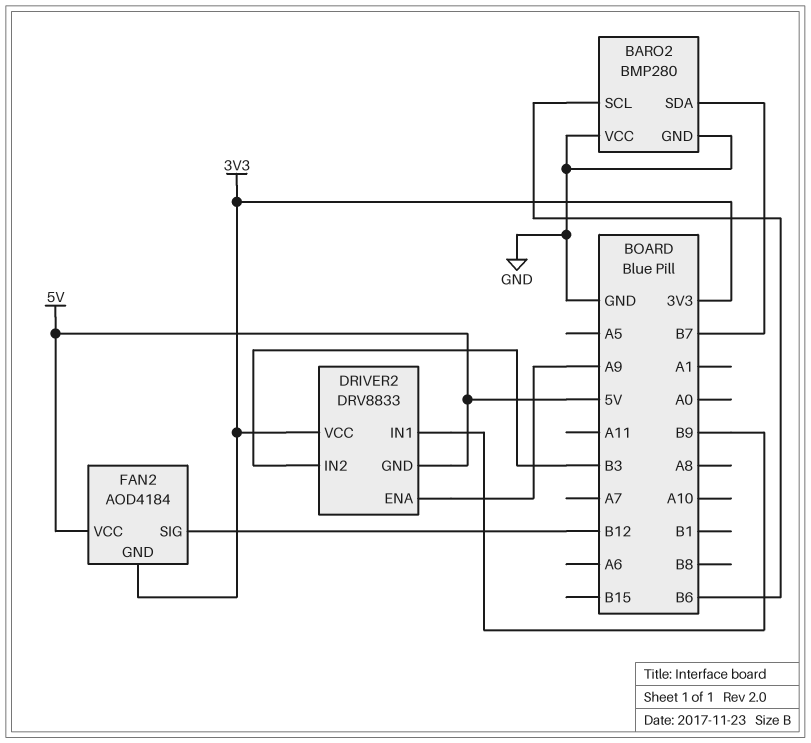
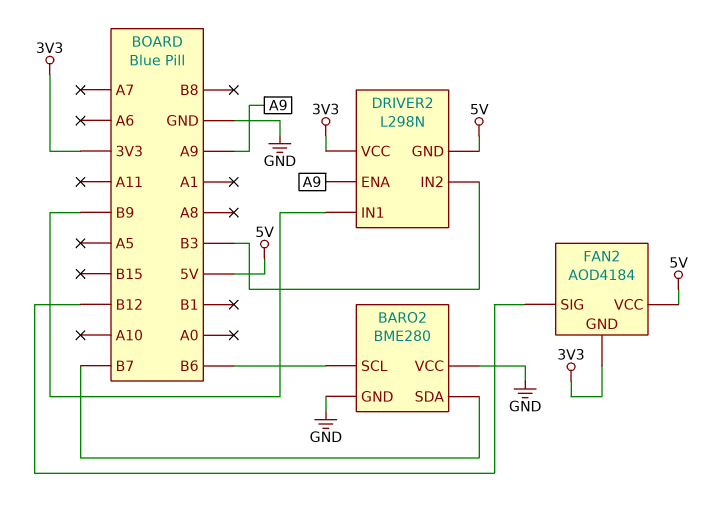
BARO2: BMP280 -> BME280
DRIVER2: DRV8833 -> L298N

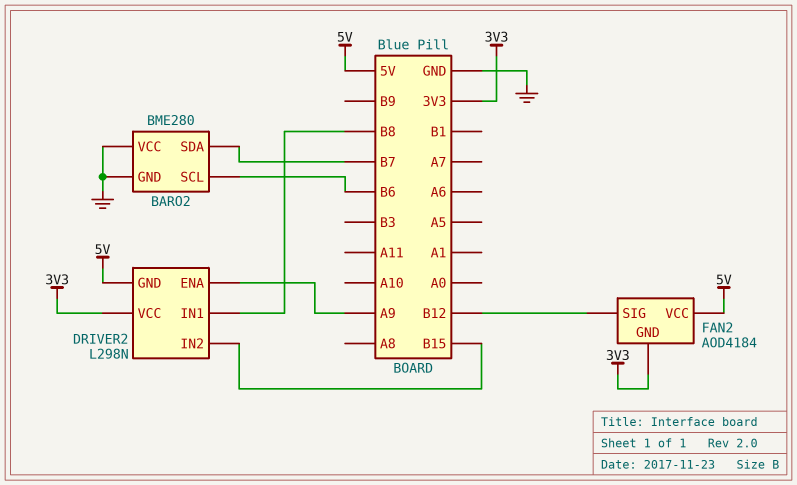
DRIVER2 pin IN1: B9 -> B8
DRIVER2 pin IN2: B3 -> B15

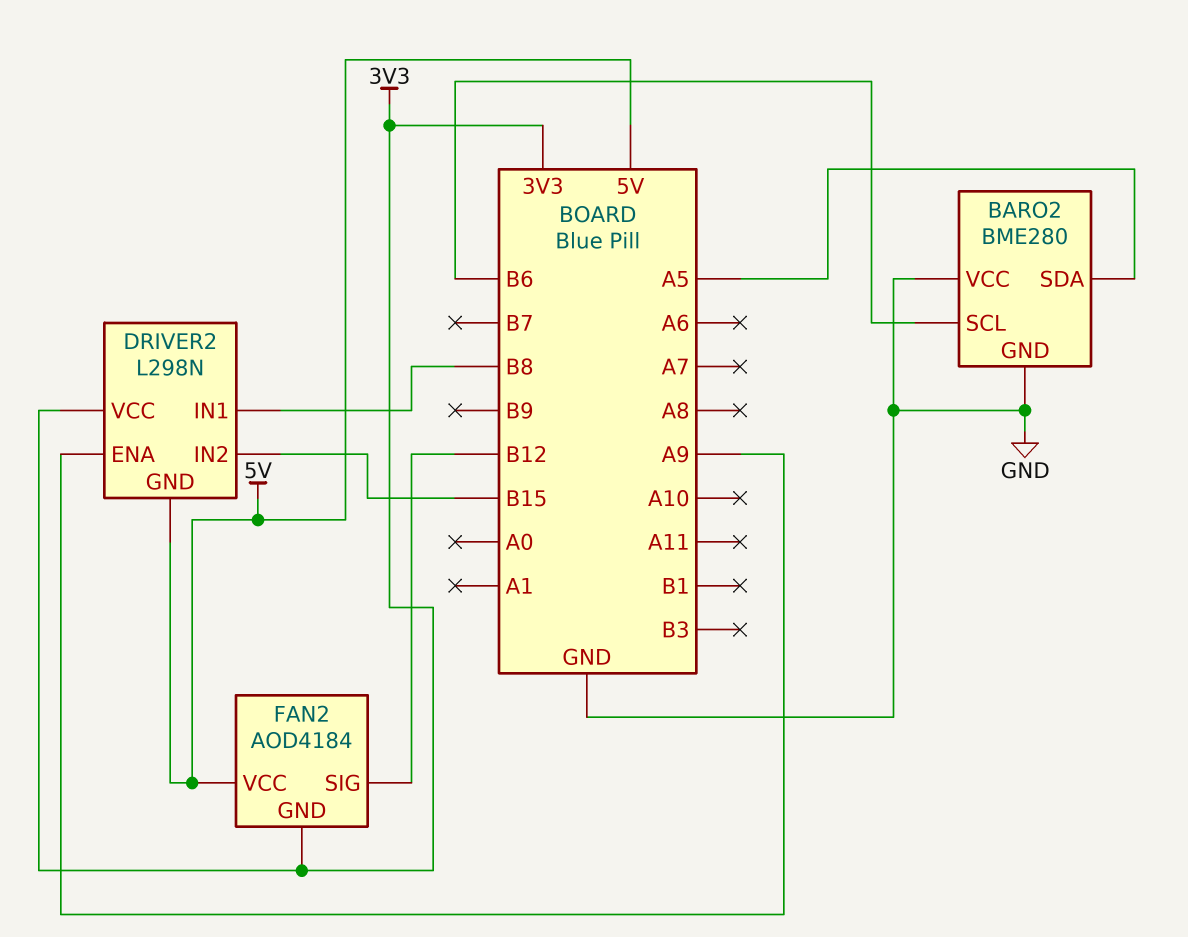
BARO2 pin SDA: B7 -> A5

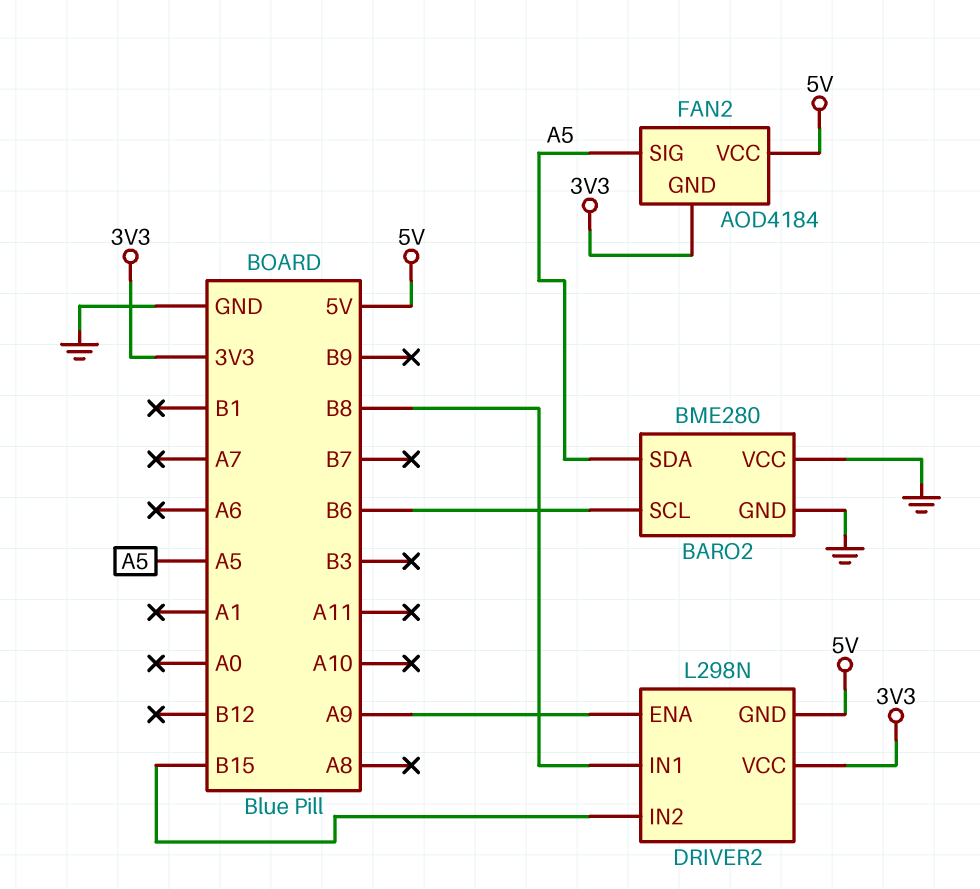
FAN2 pin SIG: B12 -> A5

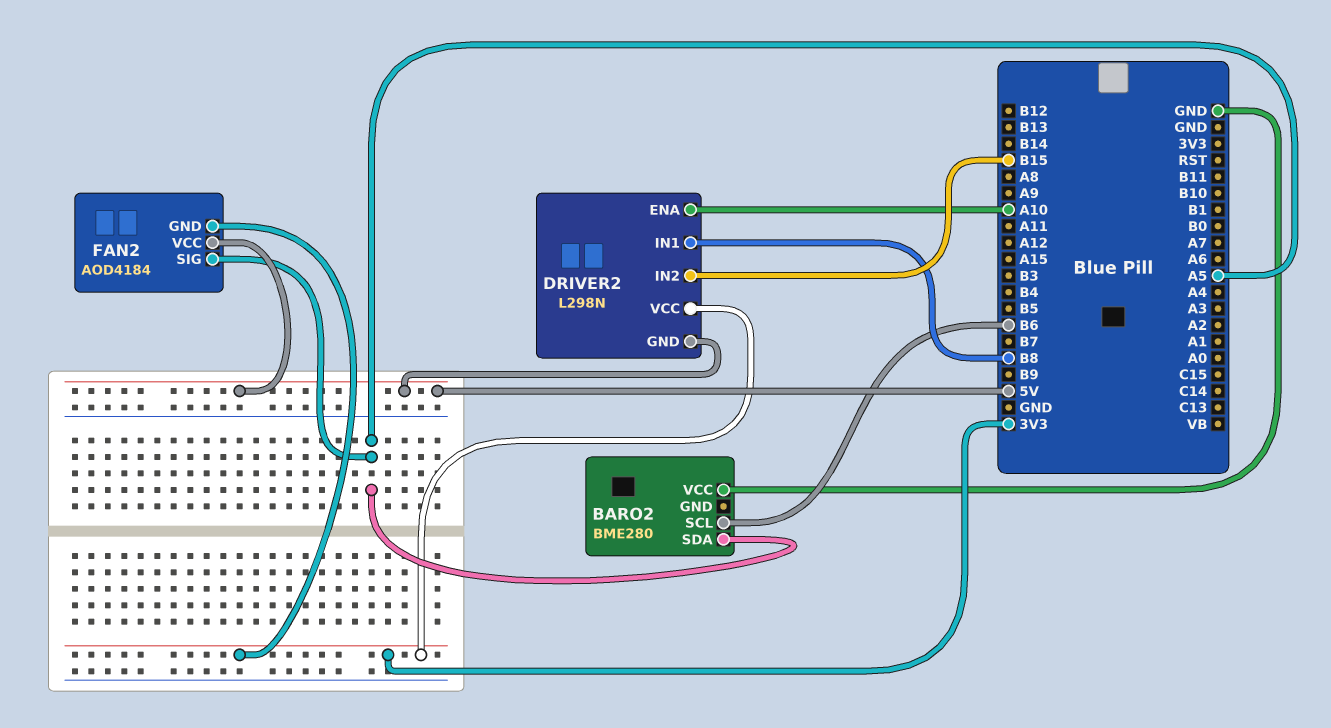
BARO2 pin GND: GND -> none
DRIVER2 pin ENA: A9 -> A10

